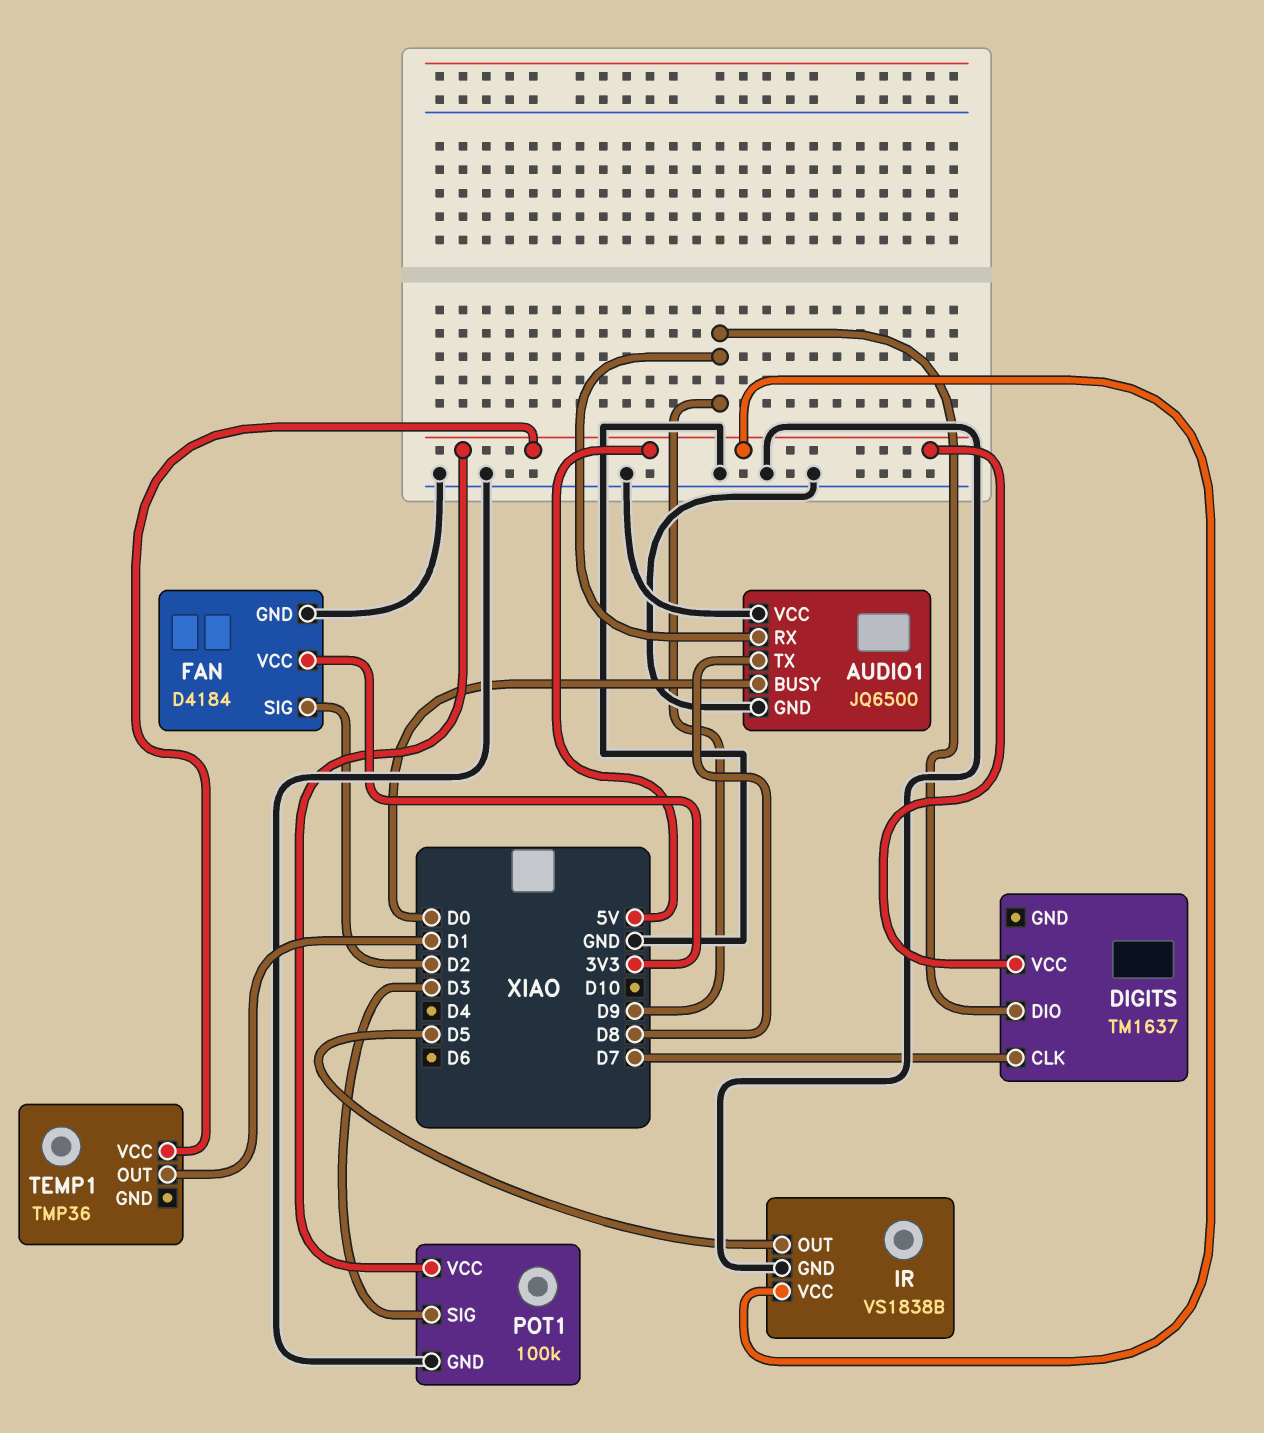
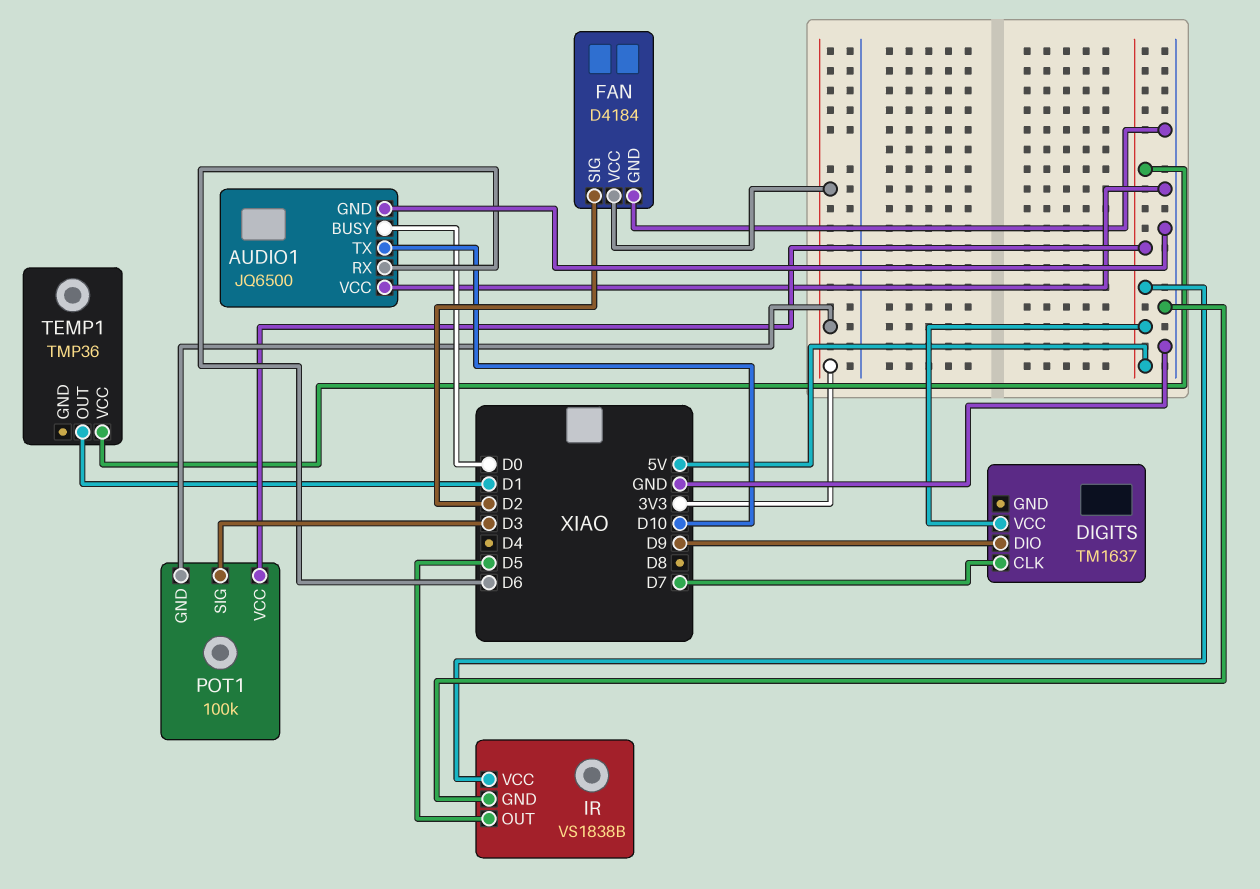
AUDIO1 pin RX: D9 -> D6
AUDIO1 pin TX: D8 -> D10
POT1 pin GND: GND -> 3V3

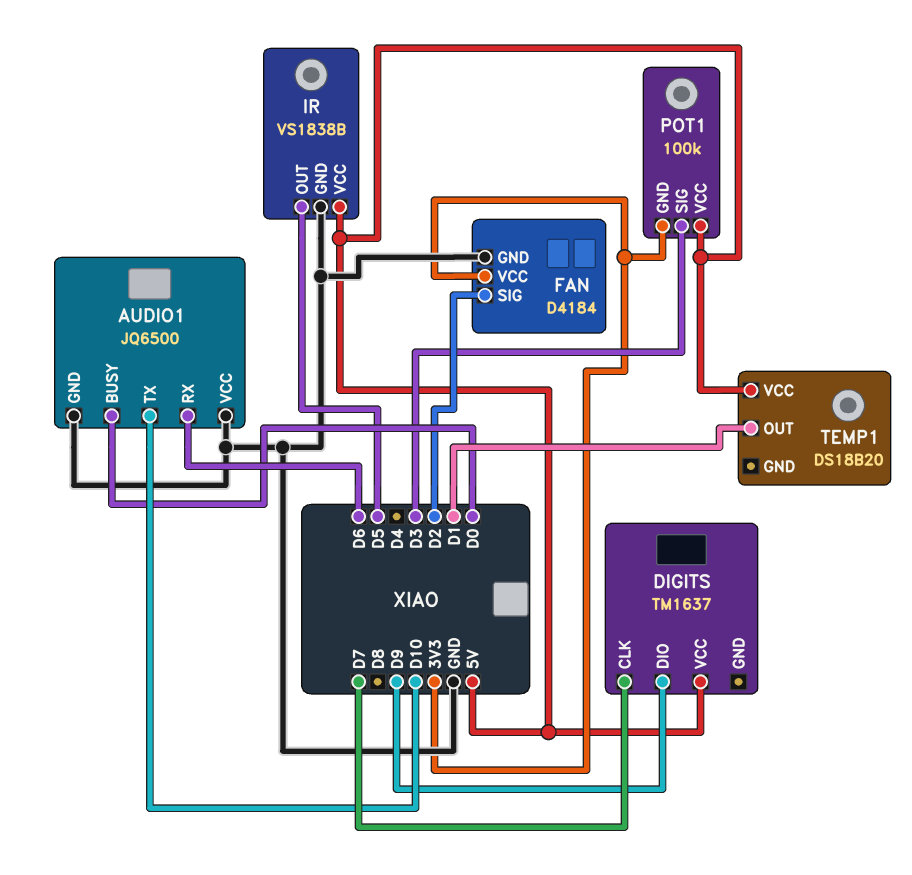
TEMP1: TMP36 -> DS18B20

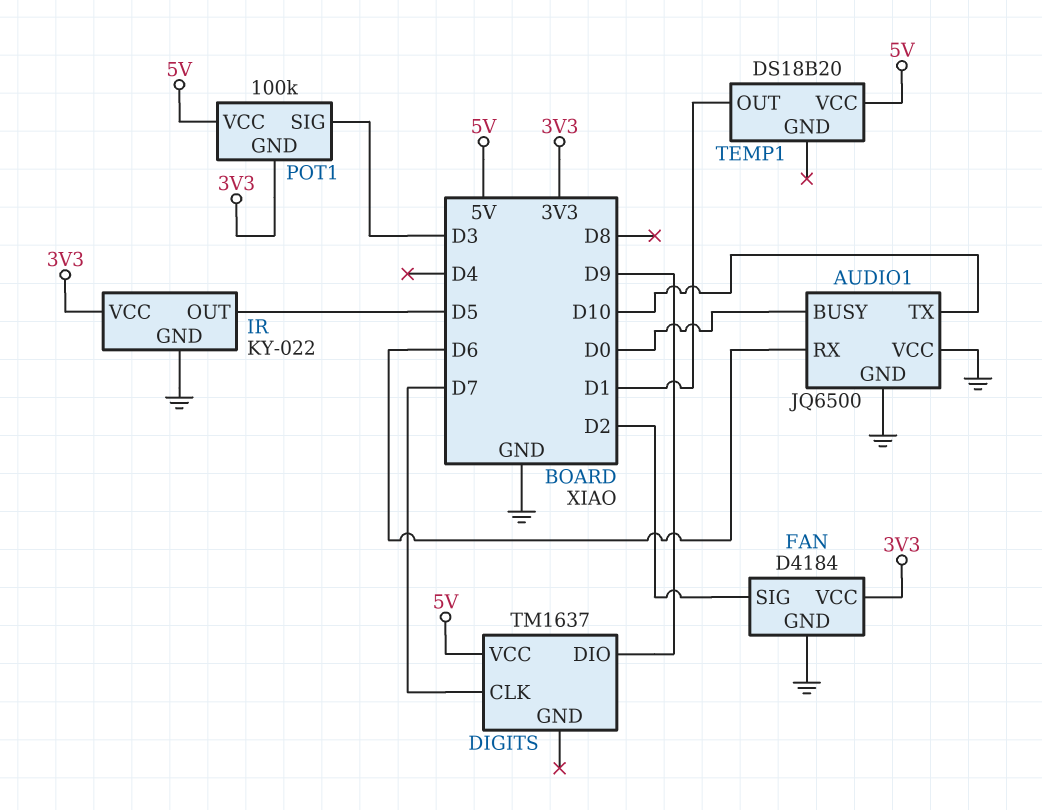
IR: VS1838B -> KY-022
IR pin VCC: 5V -> 3V3

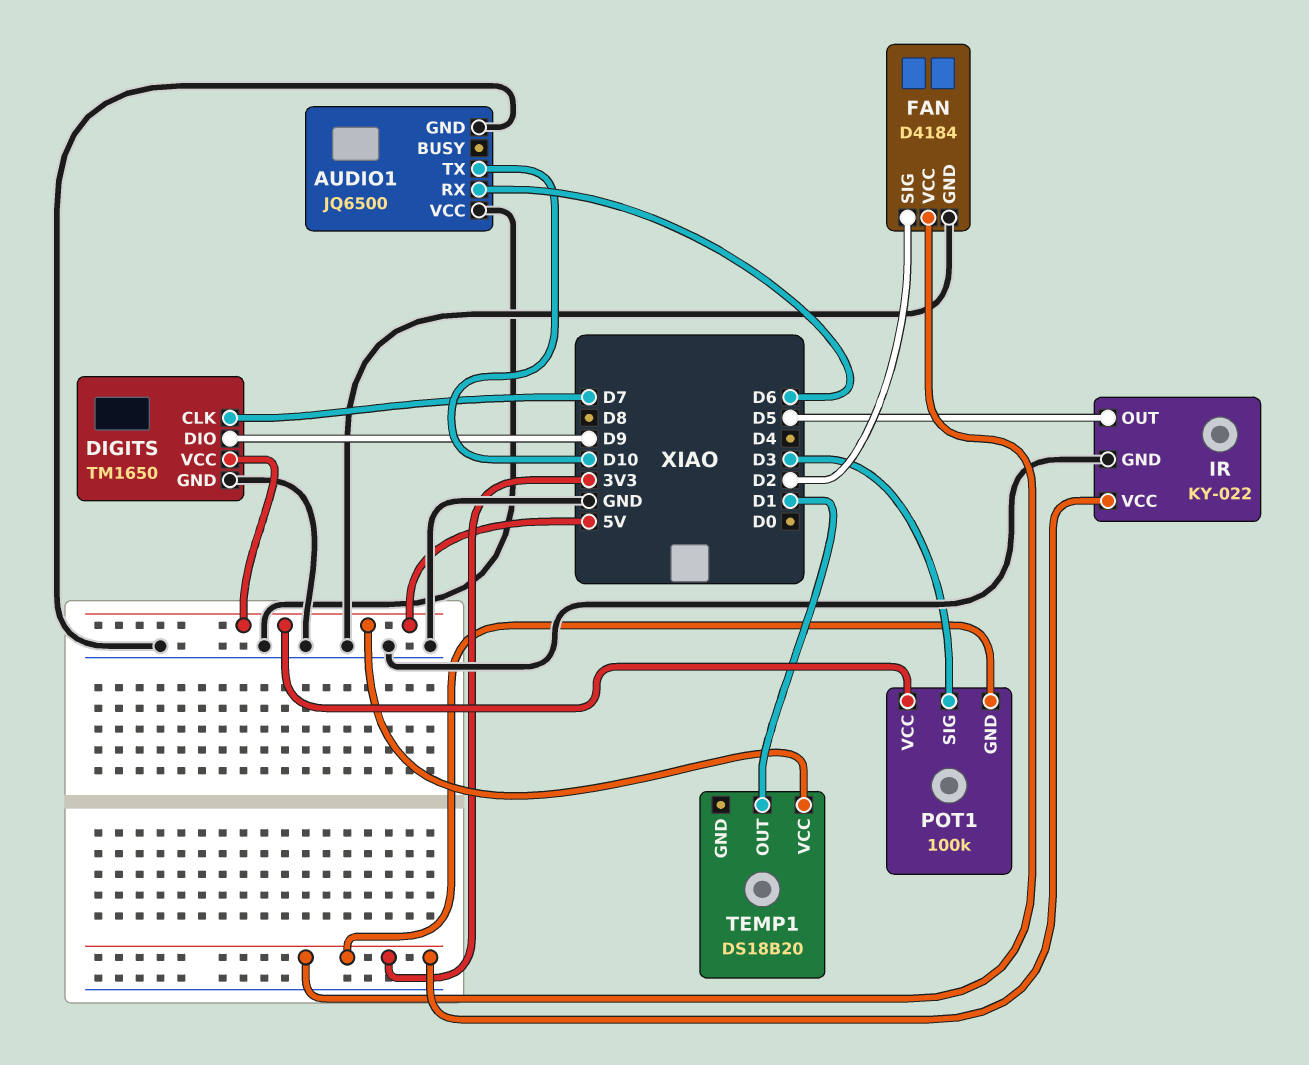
AUDIO1 pin BUSY: D0 -> none
DIGITS: TM1637 -> TM1650
DIGITS pin GND: none -> GND

